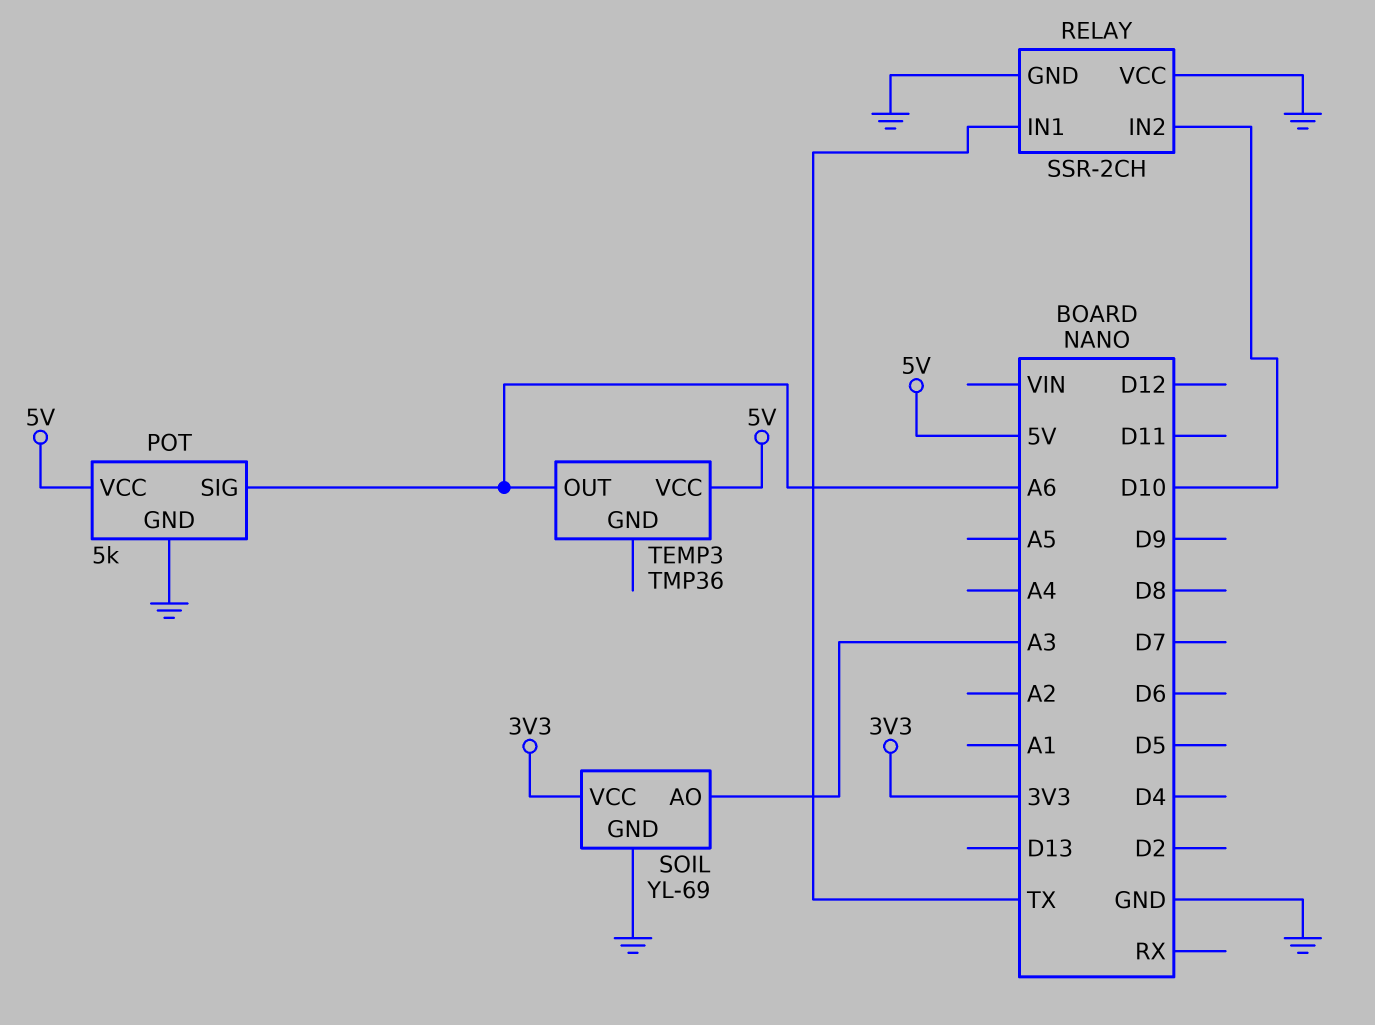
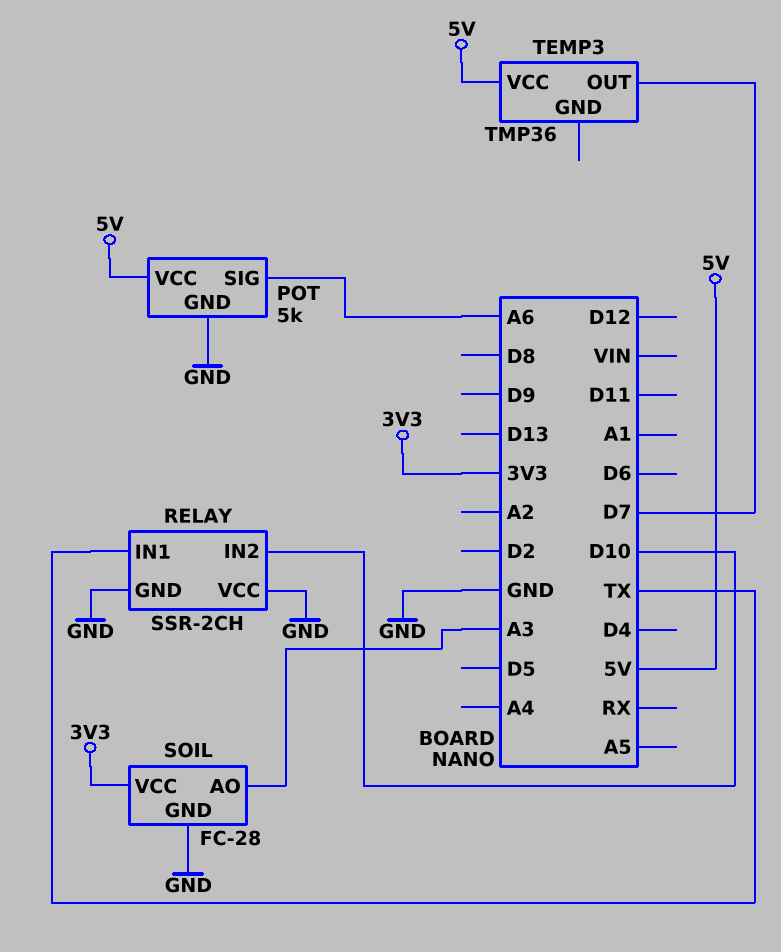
SOIL: YL-69 -> FC-28
TEMP3 pin OUT: A6 -> D7

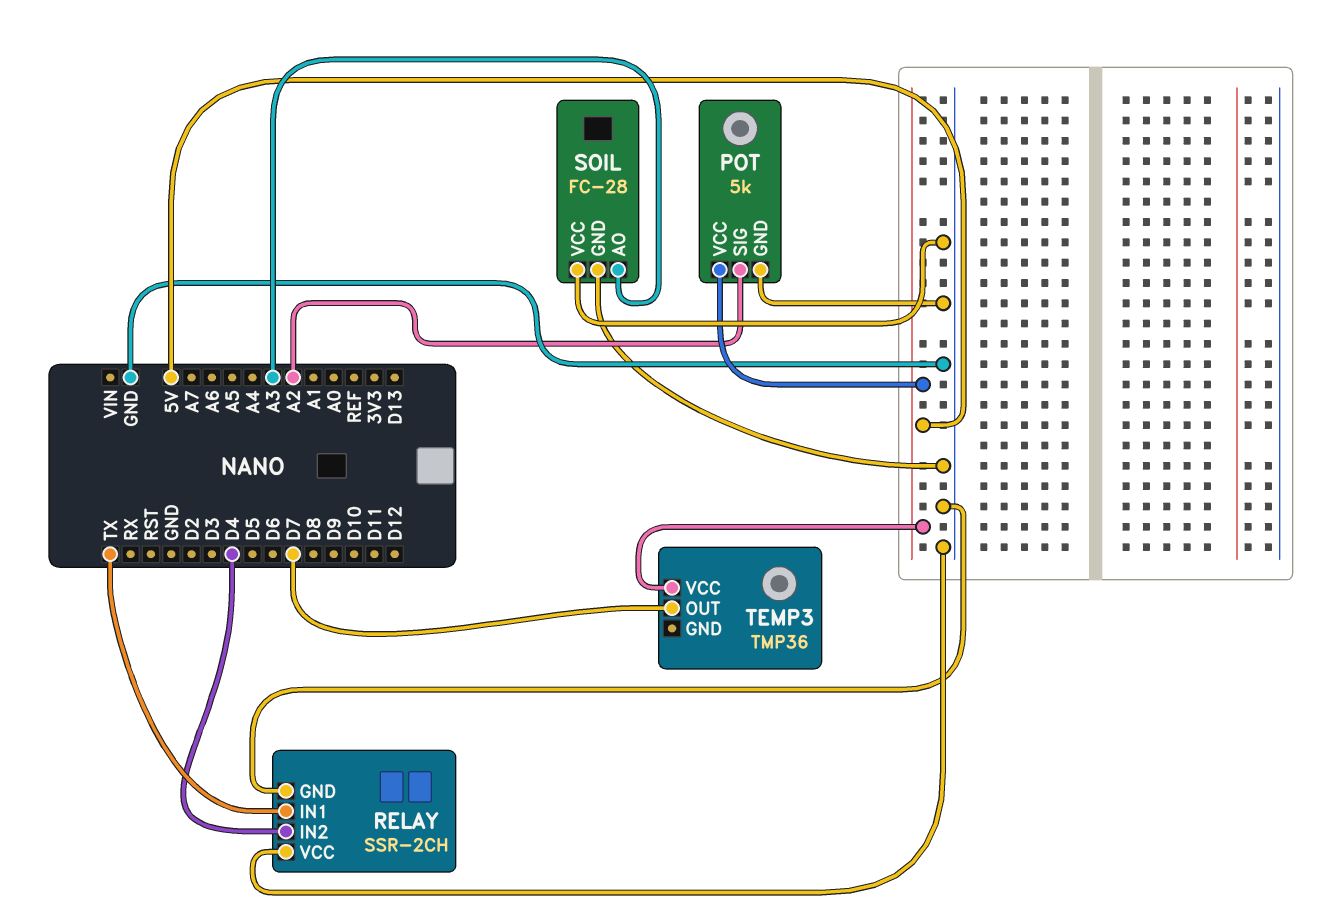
POT pin SIG: A6 -> A2
RELAY pin IN2: D10 -> D4
SOIL pin VCC: 3V3 -> GND

